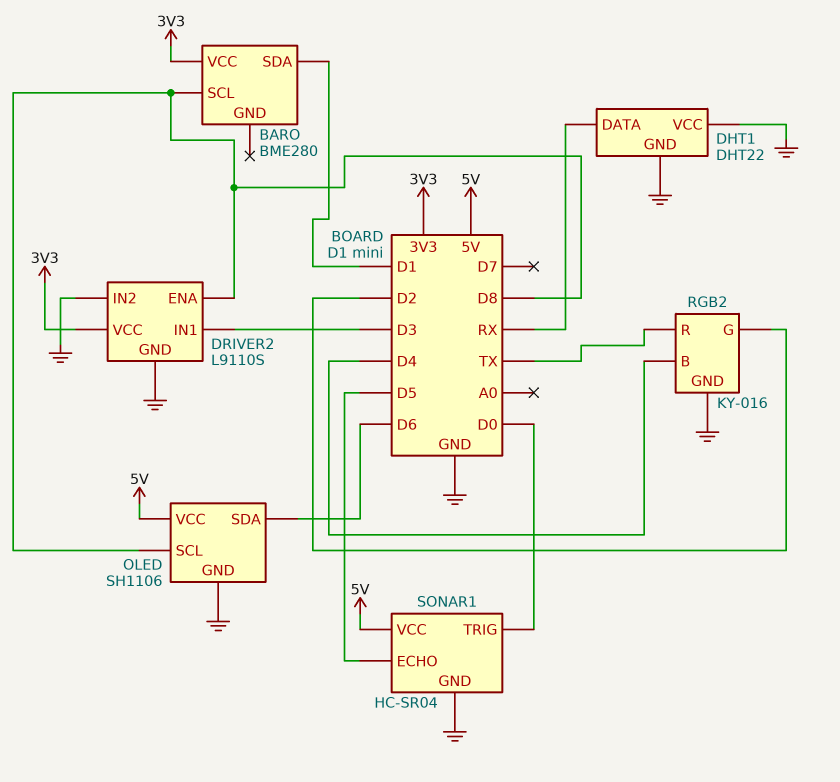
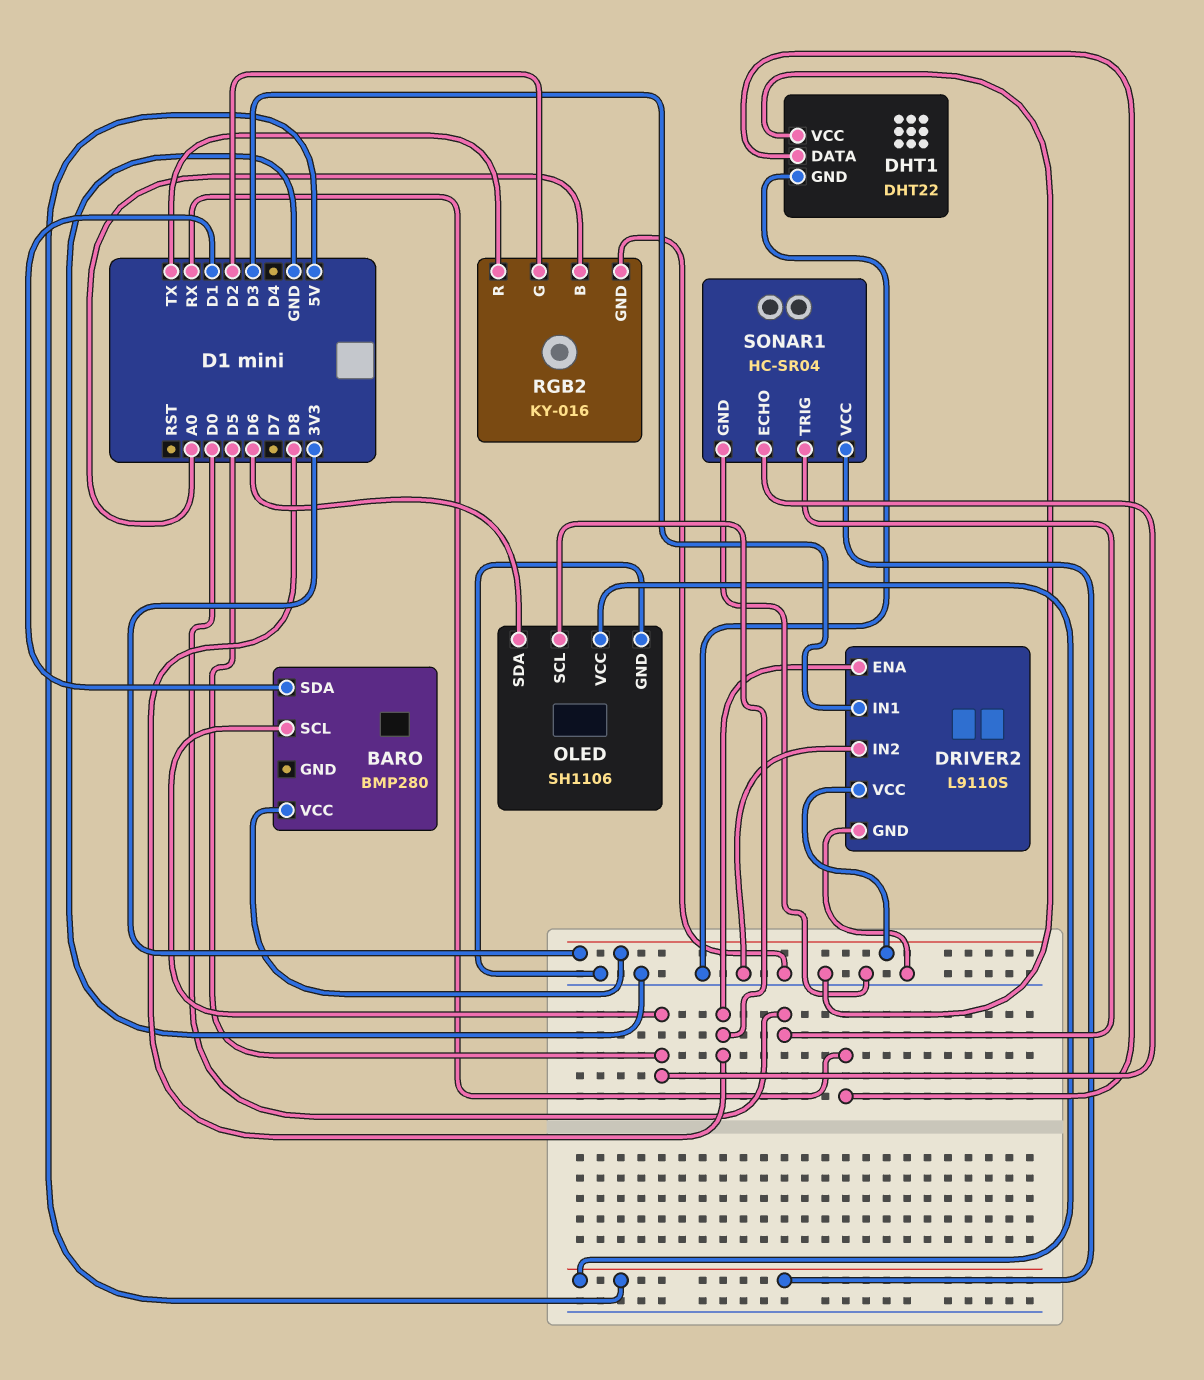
BARO: BME280 -> BMP280
BARO pin SCL: D8 -> D5
RGB2 pin B: D4 -> A0

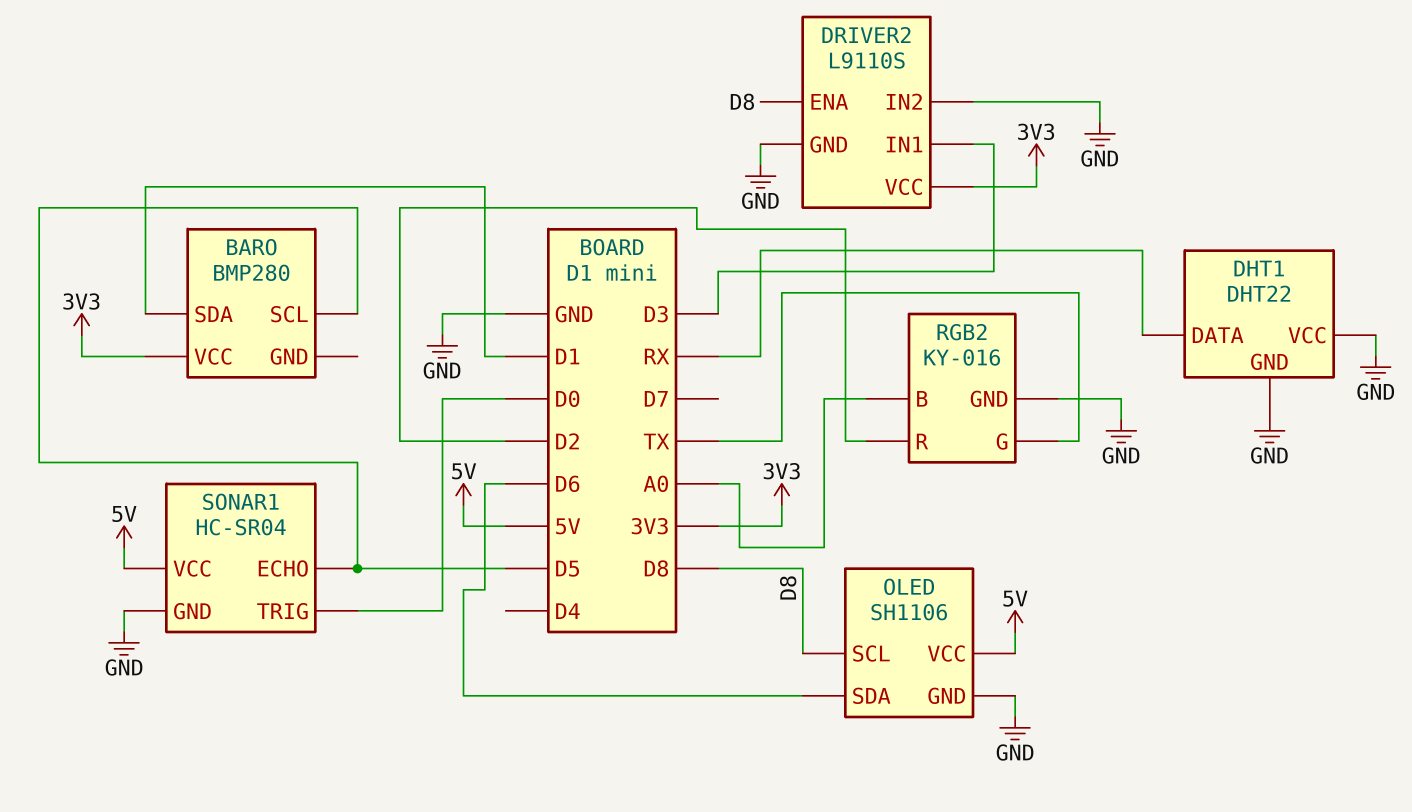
RGB2 pin G: D2 -> TX
RGB2 pin R: TX -> D2

